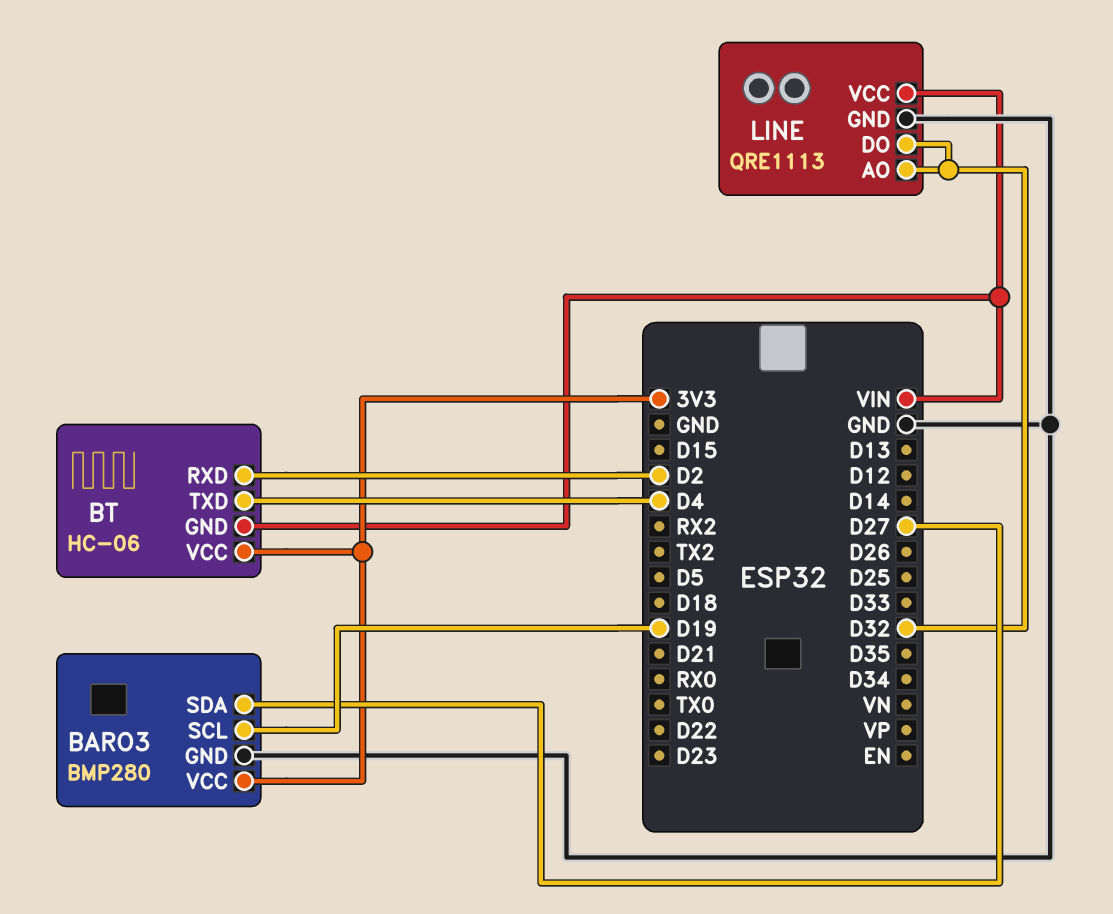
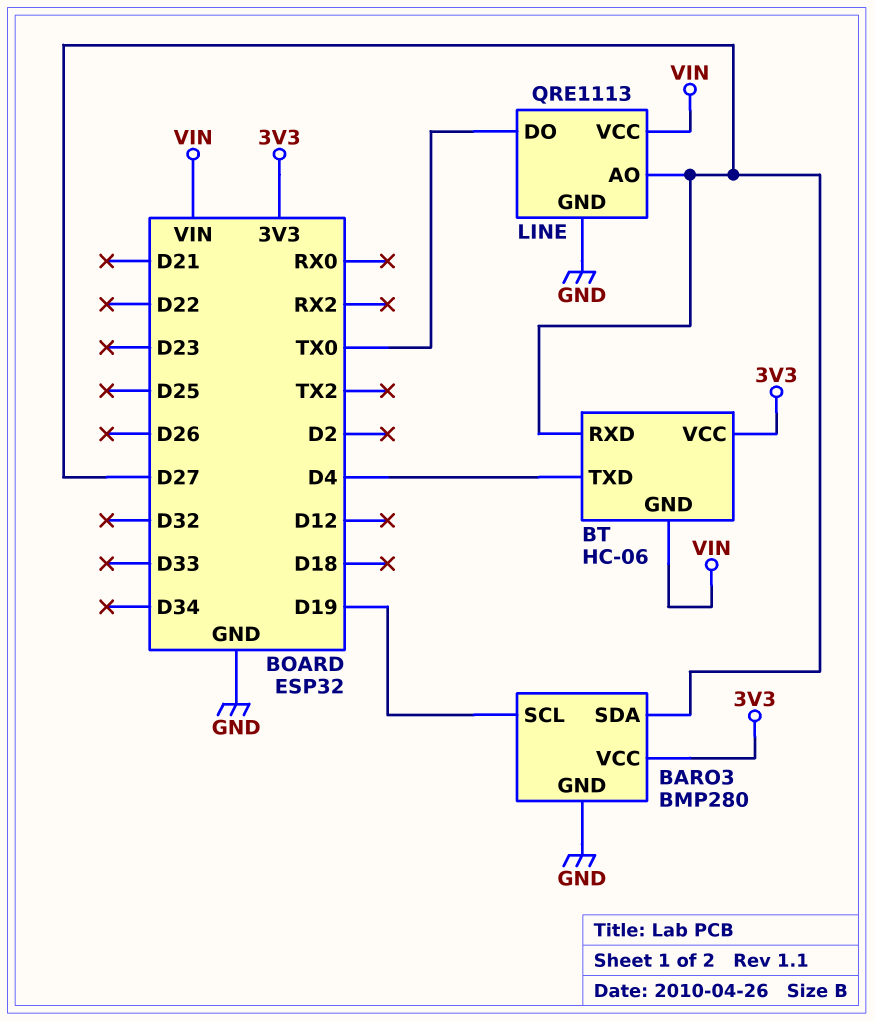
BT pin RXD: D2 -> D27
LINE pin AO: D32 -> D27
LINE pin DO: D32 -> TX0

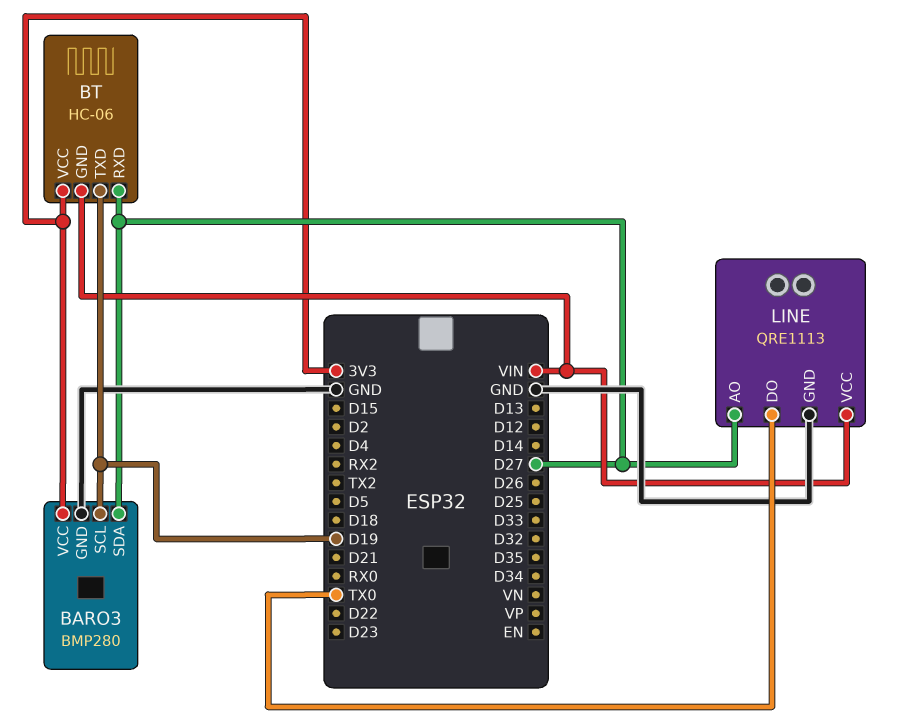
BT pin TXD: D4 -> D19

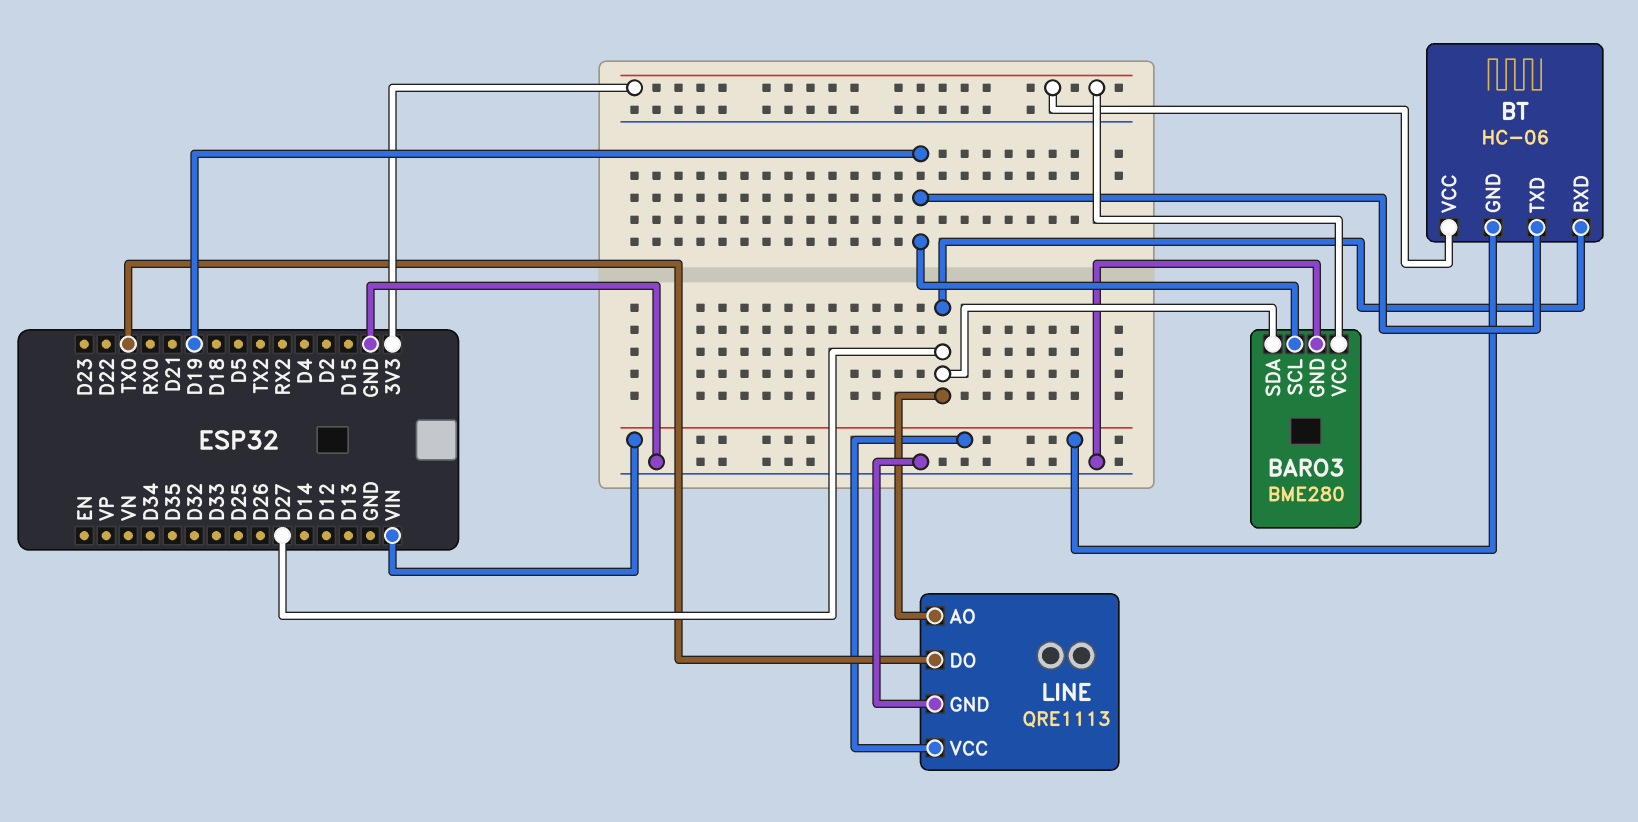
BARO3: BMP280 -> BME280

